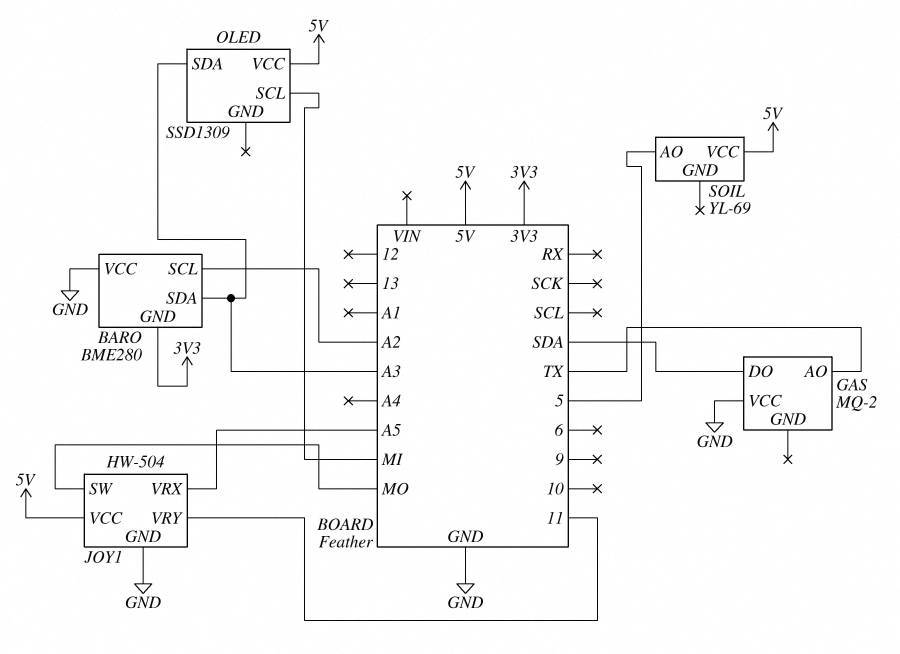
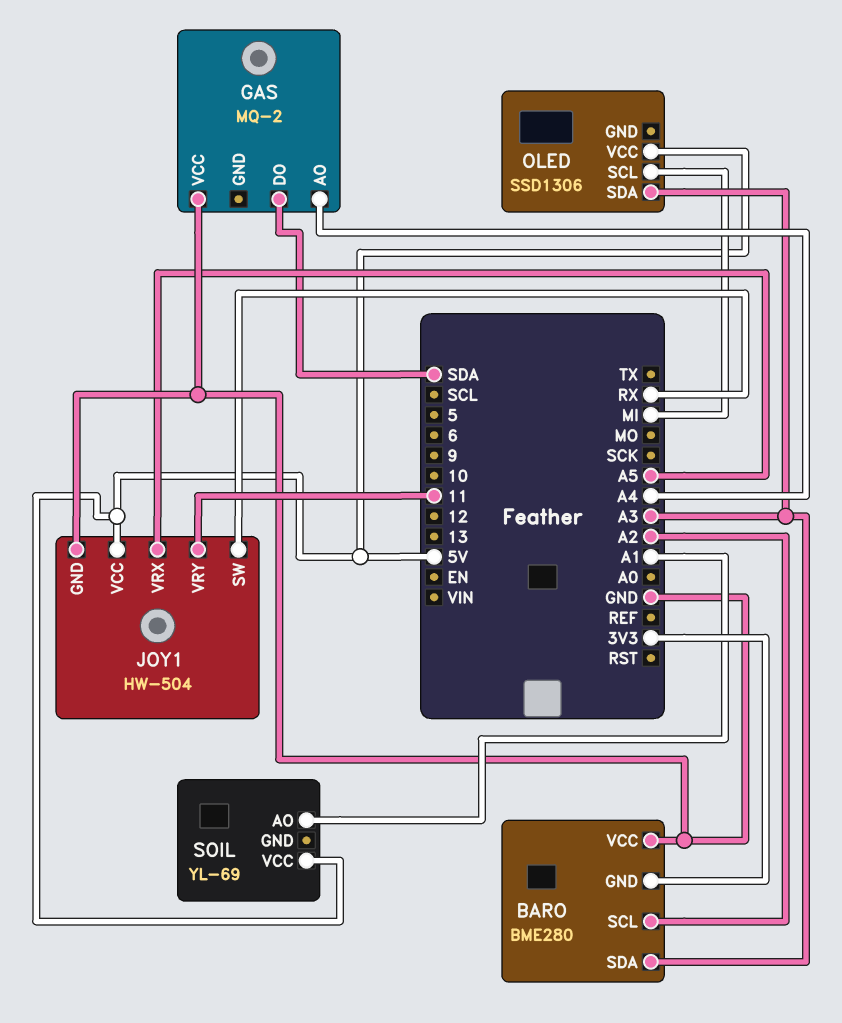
GAS pin AO: TX -> A4
JOY1 pin SW: MO -> RX
OLED: SSD1309 -> SSD1306
SOIL pin AO: 5 -> A1

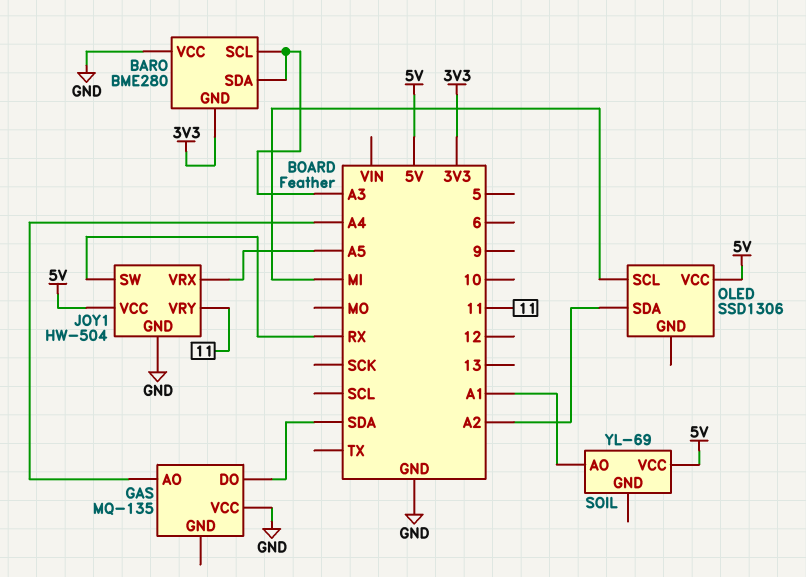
BARO pin SCL: A2 -> A3
GAS: MQ-2 -> MQ-135
OLED pin SDA: A3 -> A2

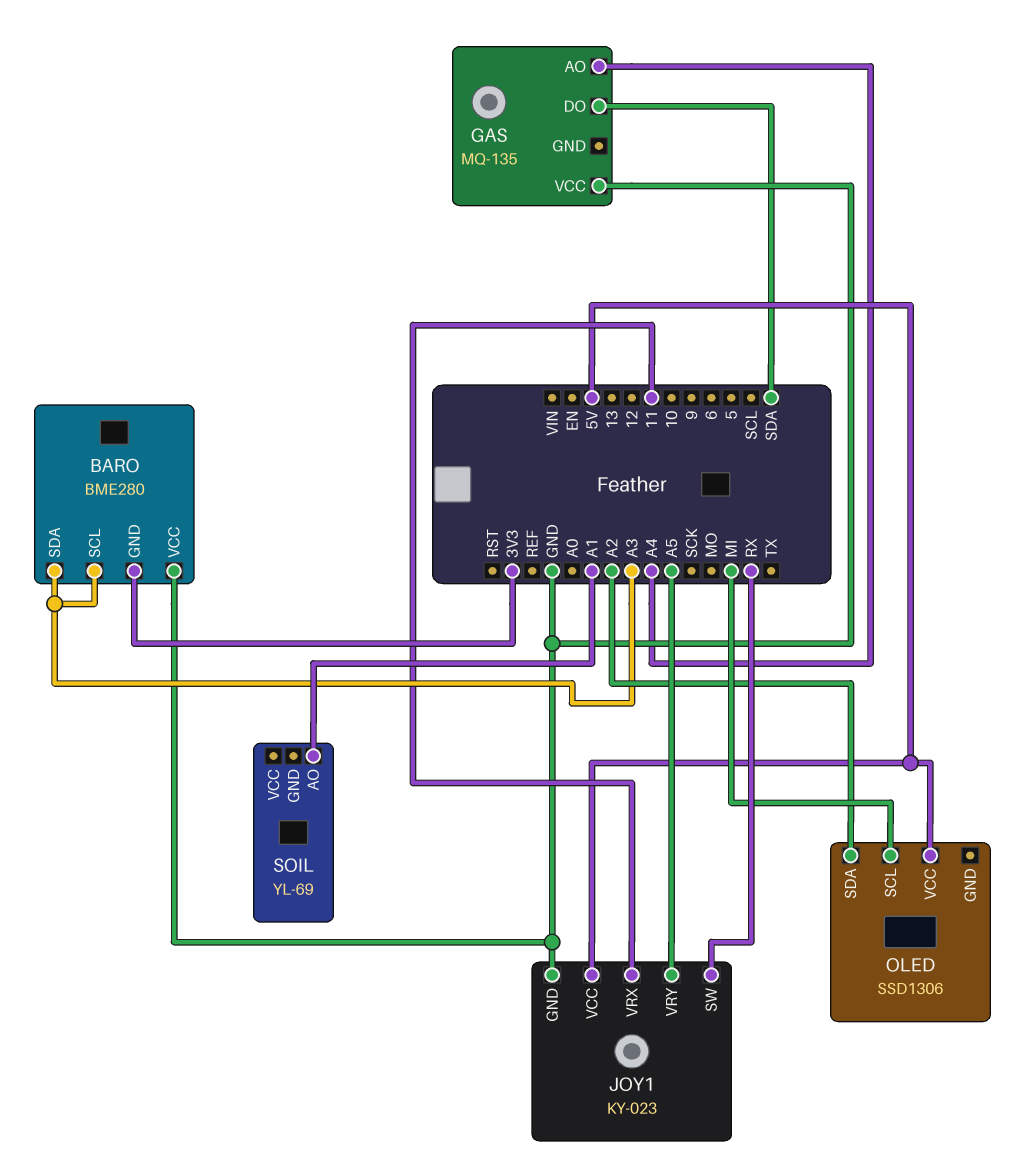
JOY1: HW-504 -> KY-023
JOY1 pin VRX: A5 -> 11
JOY1 pin VRY: 11 -> A5
SOIL pin VCC: 5V -> none

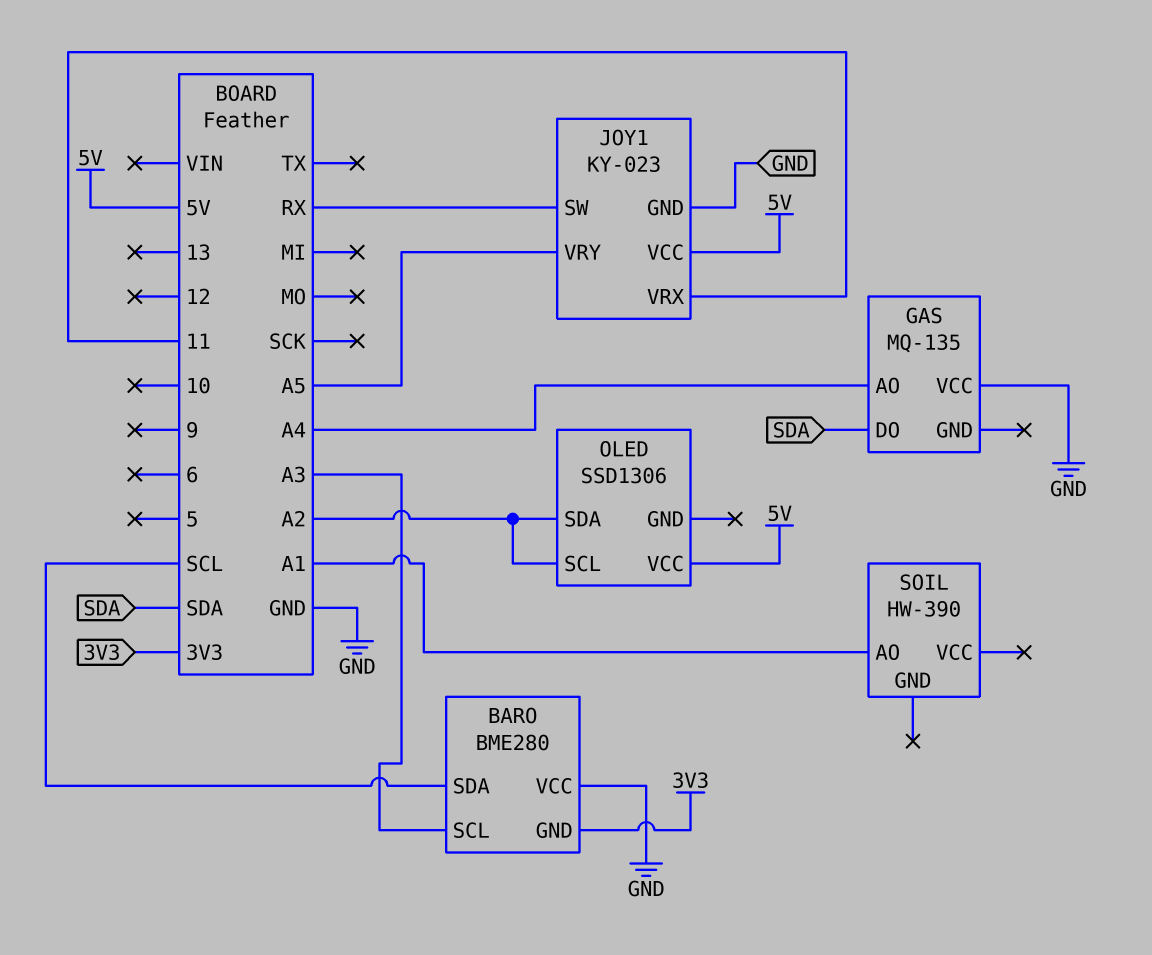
BARO pin SDA: A3 -> SCL
OLED pin SCL: MI -> A2
SOIL: YL-69 -> HW-390

